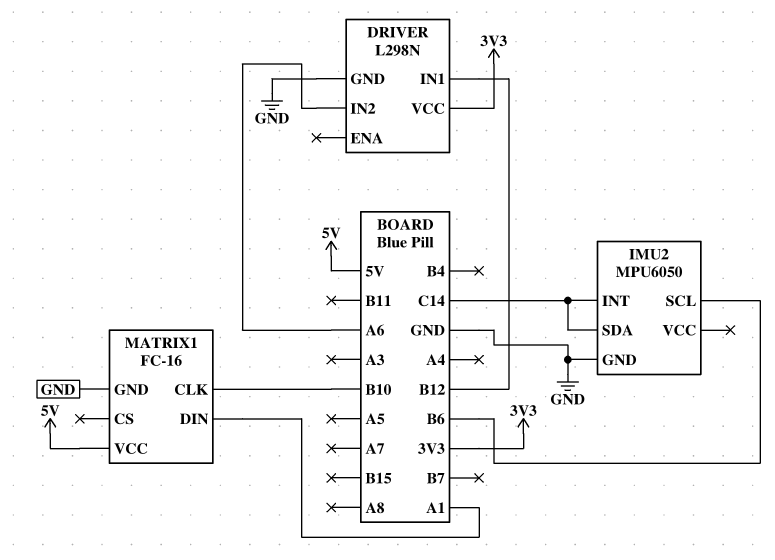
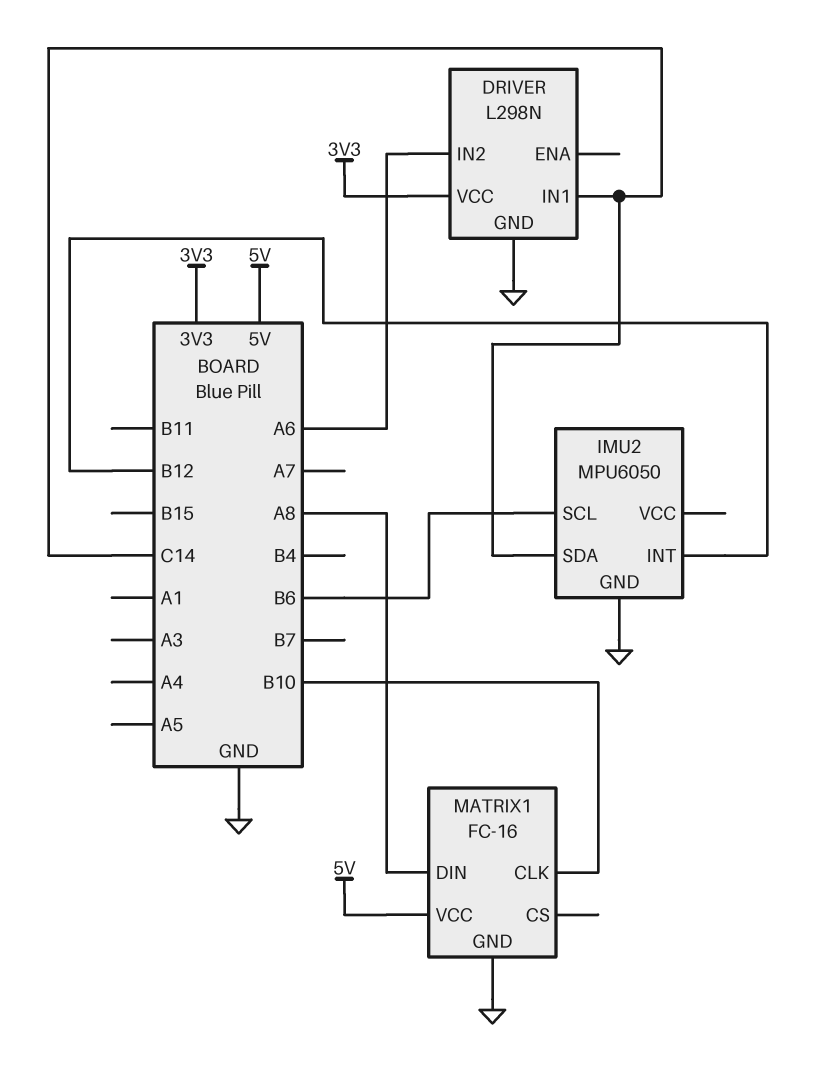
DRIVER pin IN1: B12 -> C14
IMU2 pin INT: C14 -> B12
MATRIX1 pin DIN: A1 -> A8

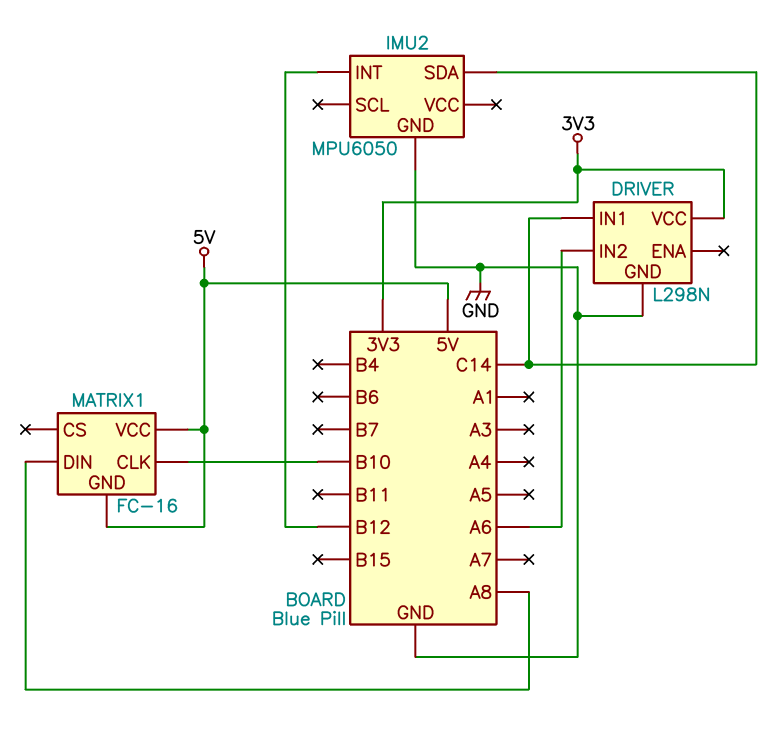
IMU2 pin SCL: B6 -> none
MATRIX1 pin GND: GND -> 5V

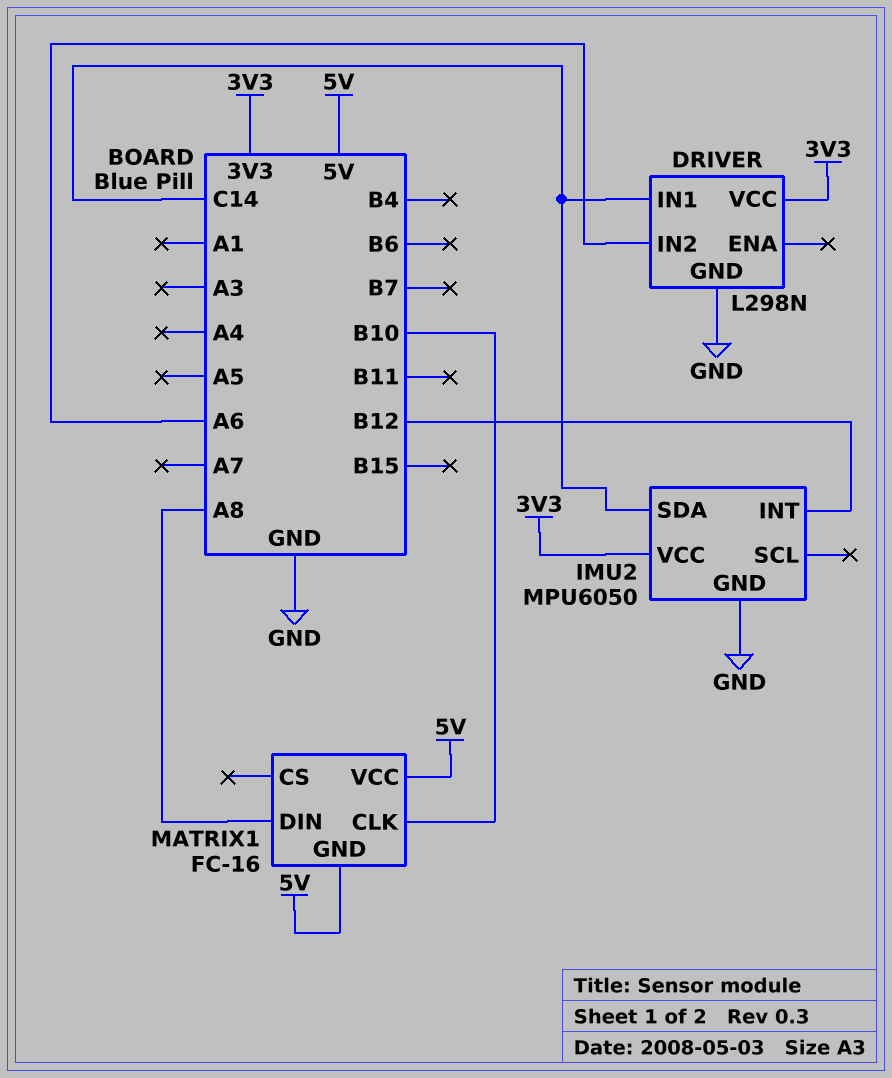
IMU2 pin VCC: none -> 3V3

